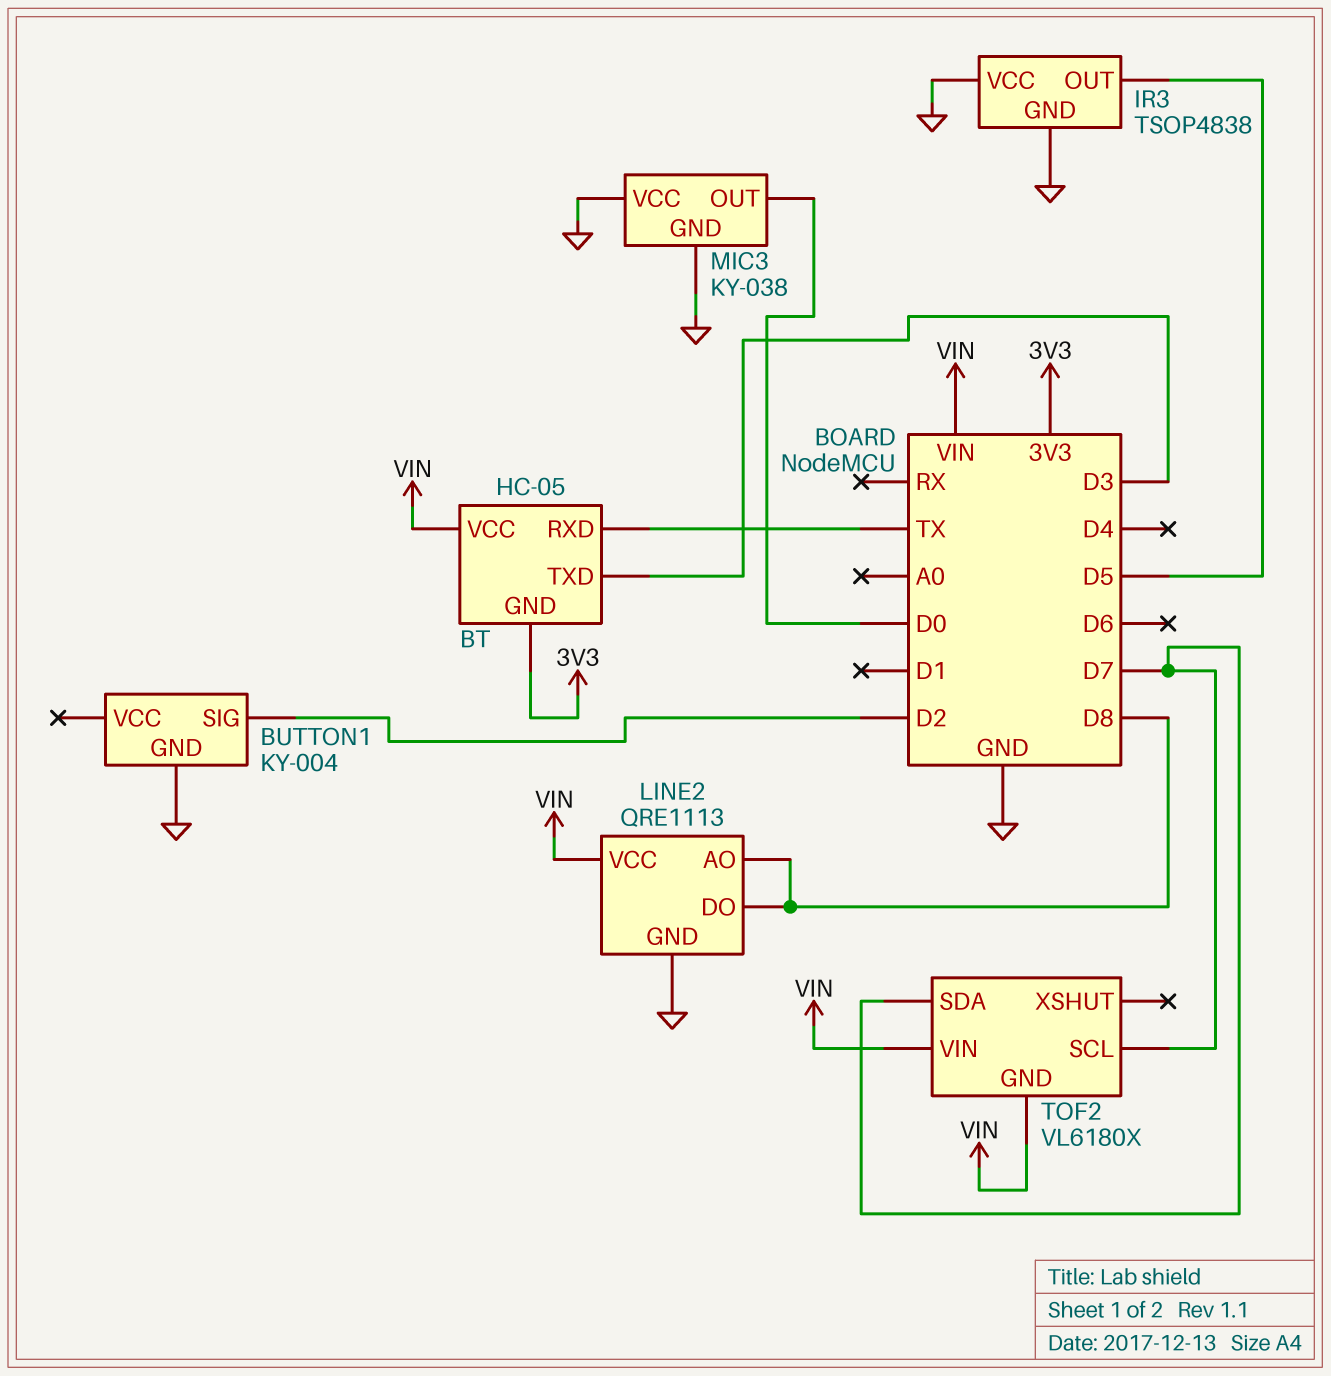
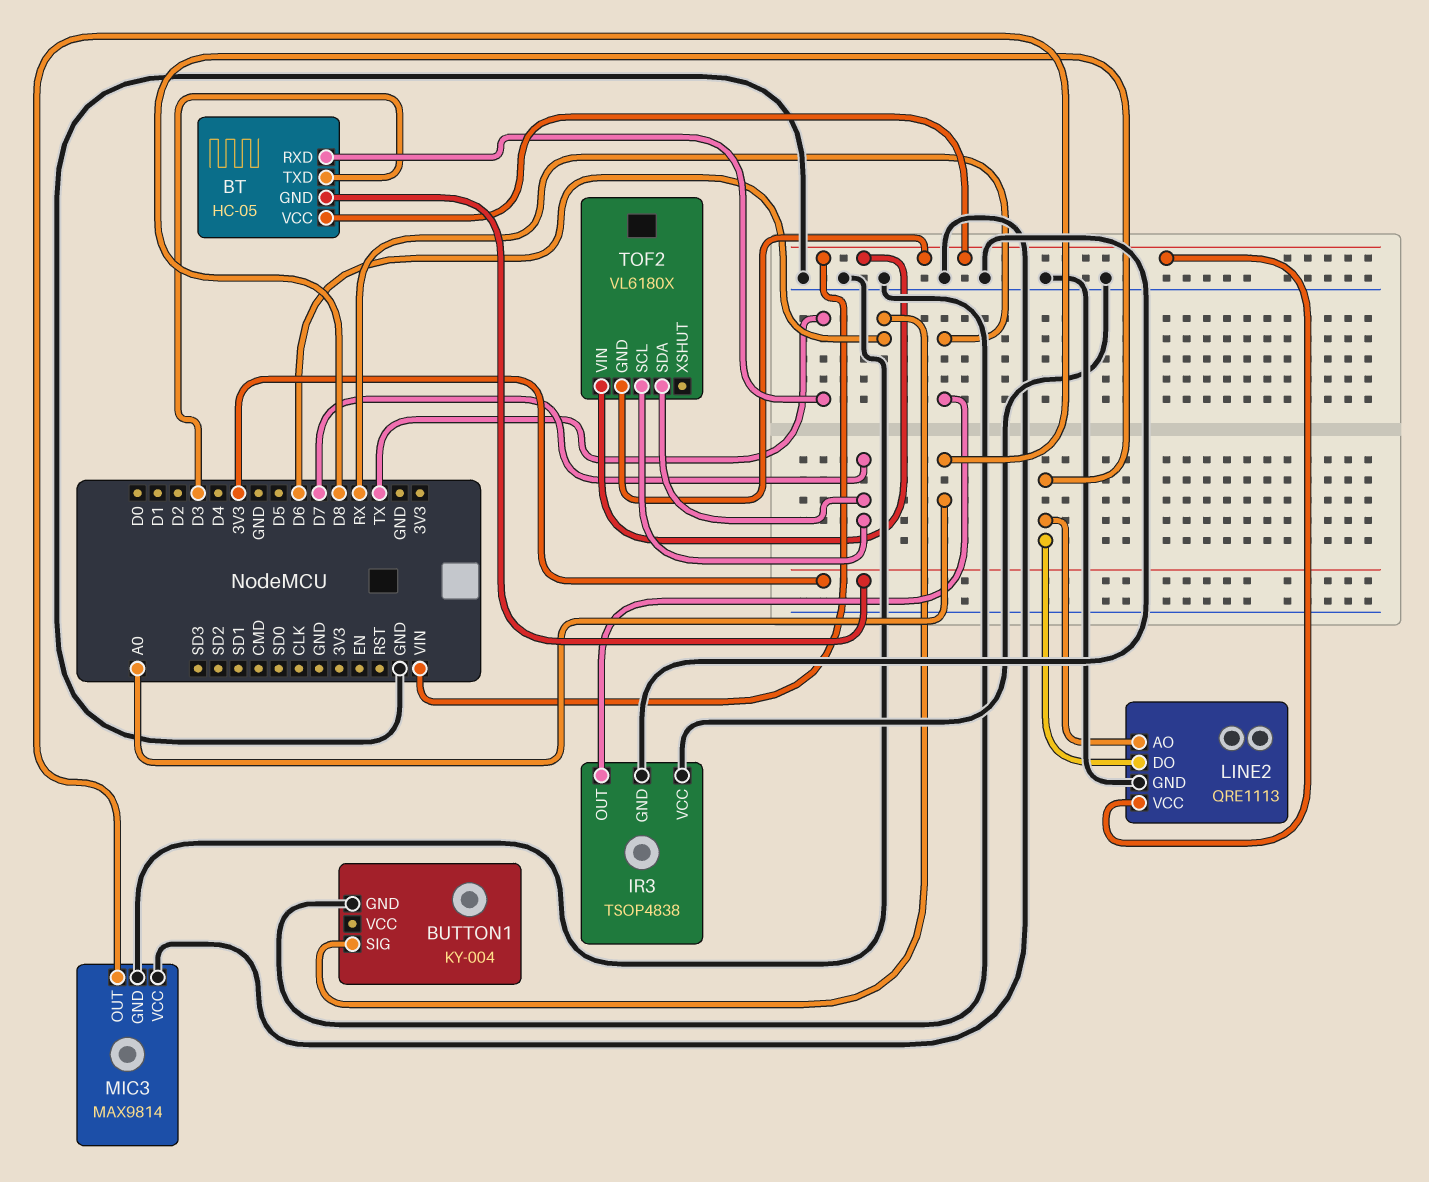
BUTTON1 pin SIG: D2 -> D6
IR3 pin OUT: D5 -> RX
MIC3: KY-038 -> MAX9814
MIC3 pin OUT: D0 -> A0

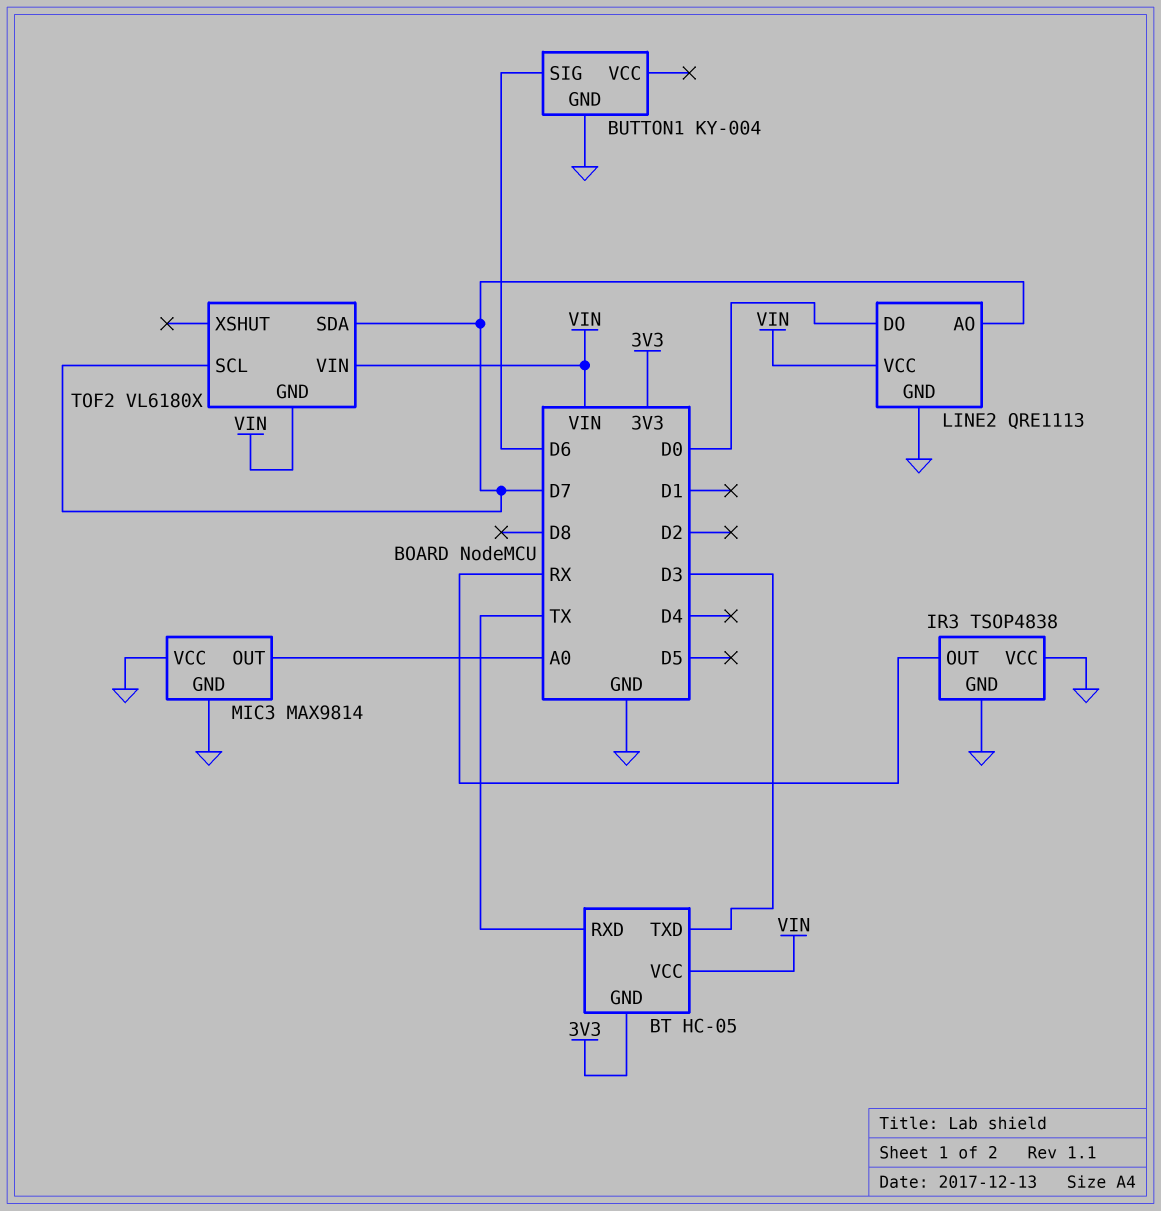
LINE2 pin AO: D8 -> D7
LINE2 pin DO: D8 -> D0

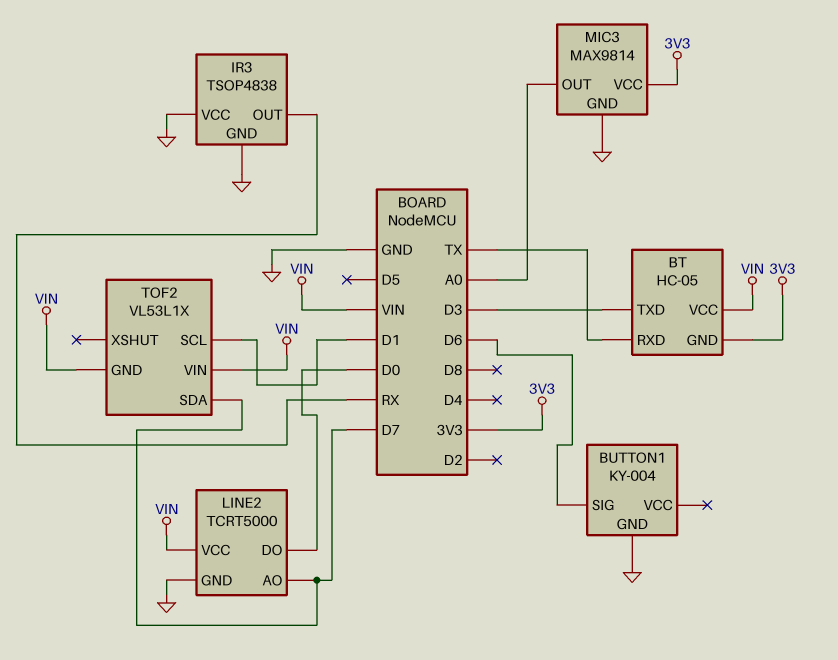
LINE2: QRE1113 -> TCRT5000
MIC3 pin VCC: GND -> 3V3
TOF2: VL6180X -> VL53L1X
TOF2 pin SCL: D7 -> D1

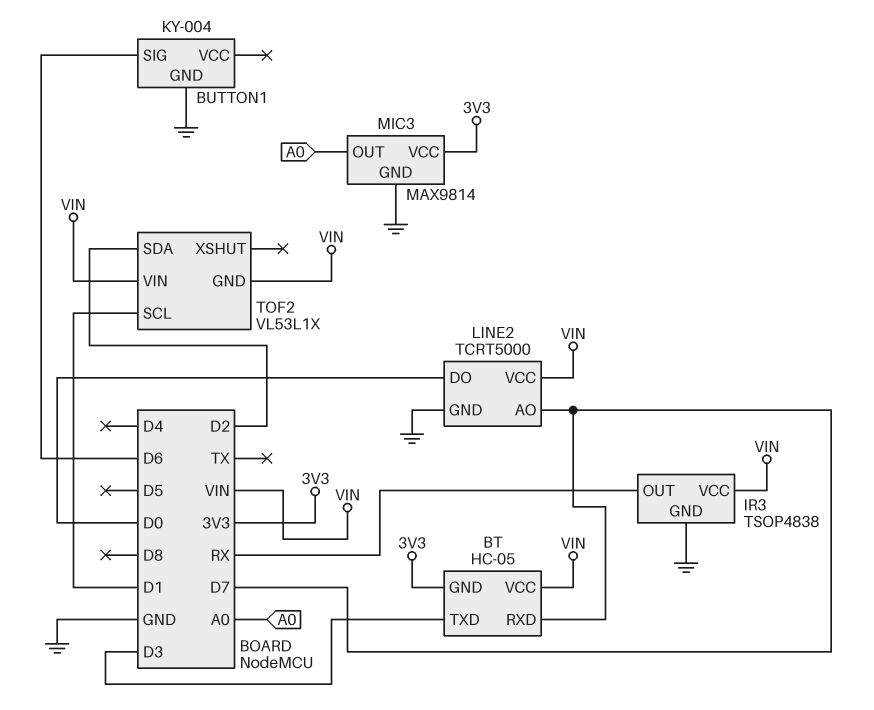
BT pin RXD: TX -> D7
IR3 pin VCC: GND -> VIN
TOF2 pin SDA: D7 -> D2

